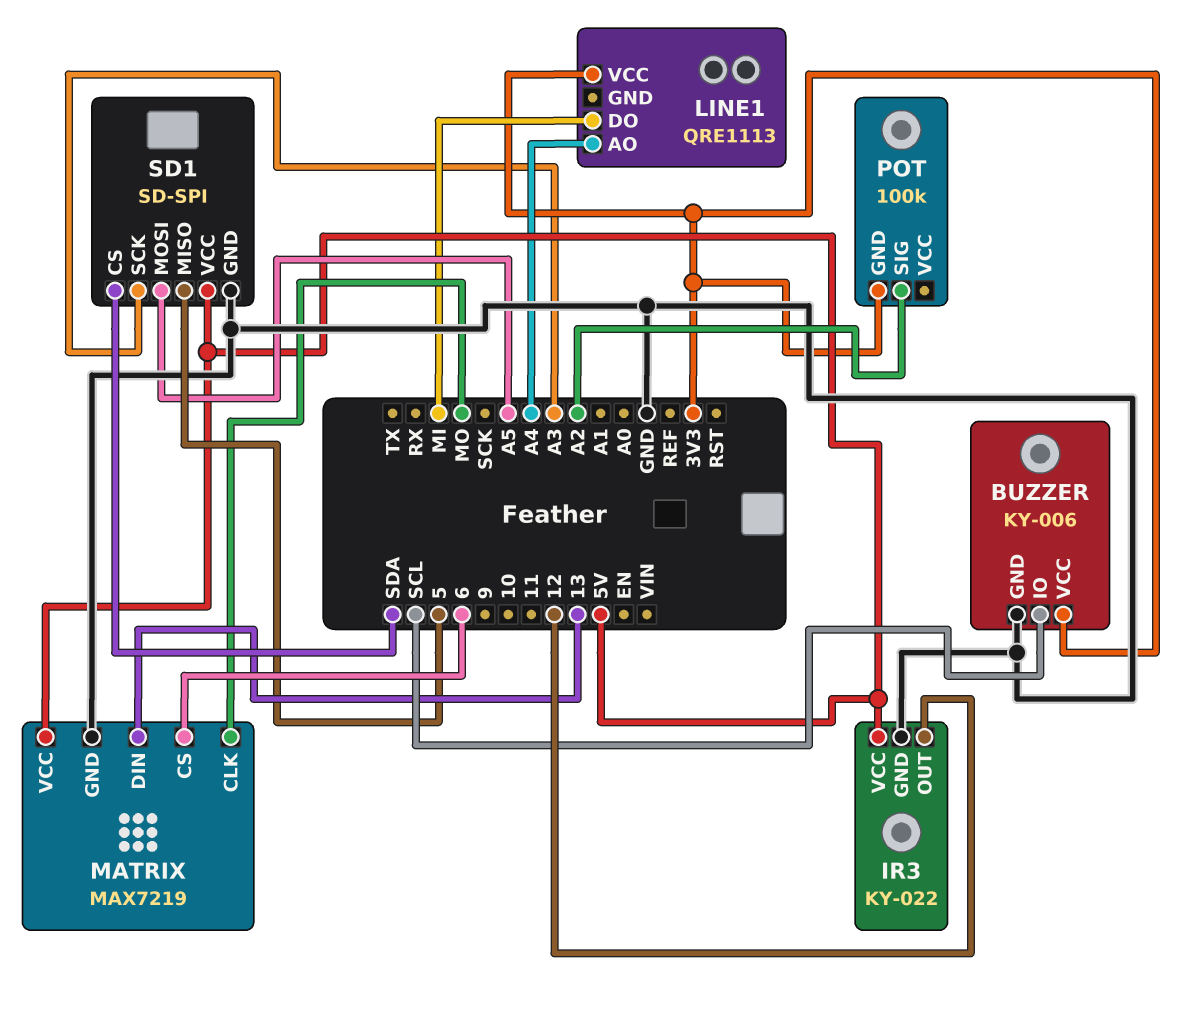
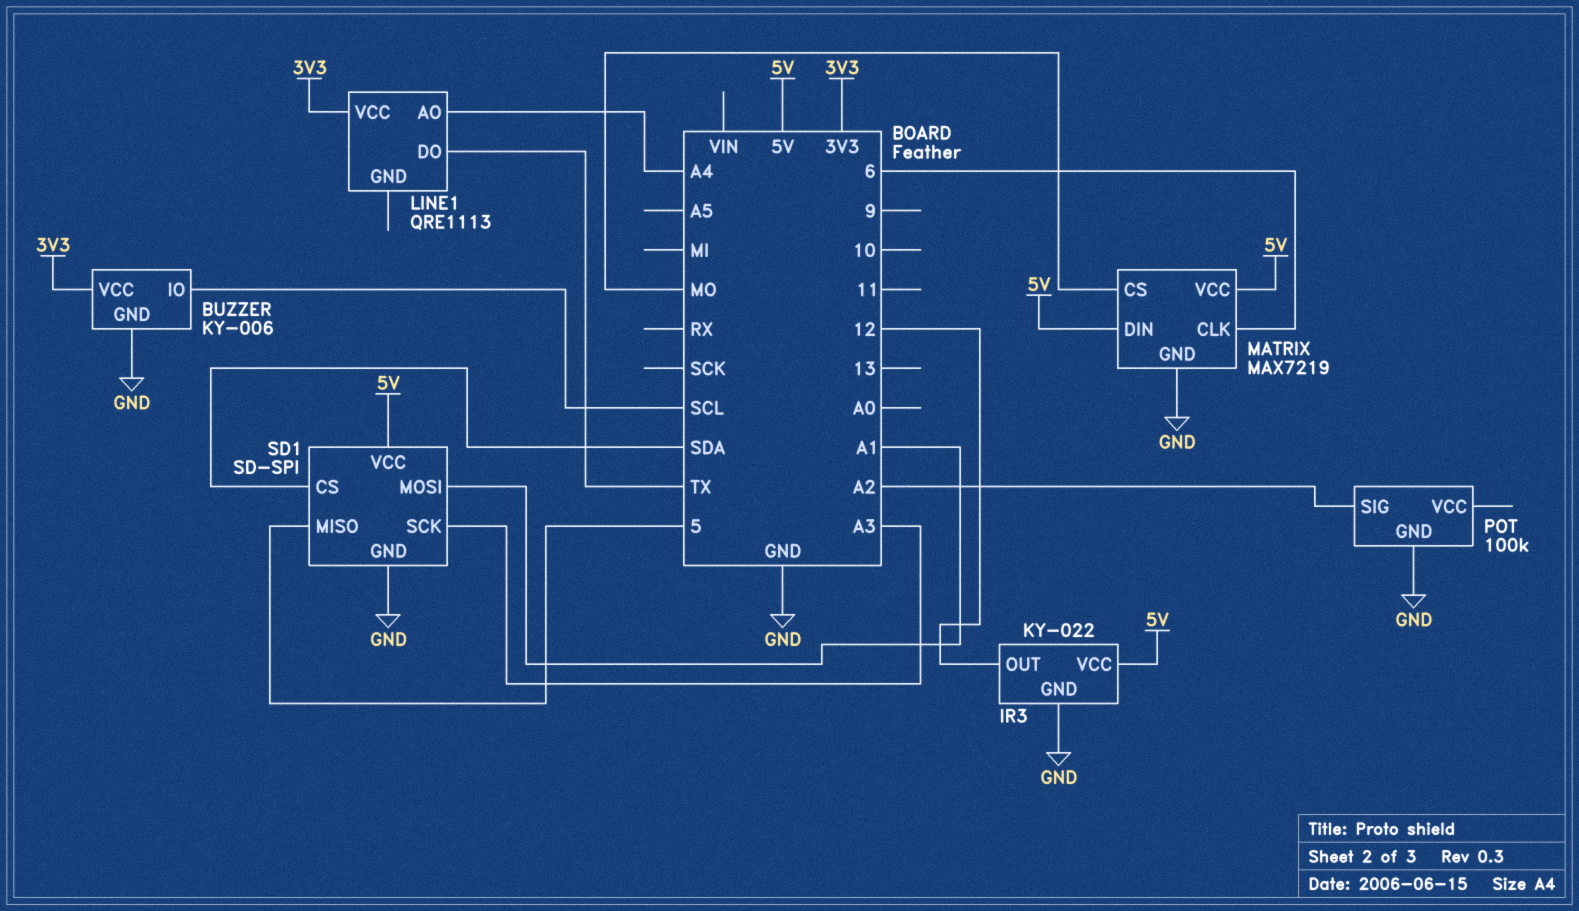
LINE1 pin DO: MI -> TX
MATRIX pin CLK: MO -> 6
MATRIX pin CS: 6 -> MO
MATRIX pin DIN: 13 -> 5V
POT pin GND: 3V3 -> GND
SD1 pin MOSI: A5 -> A1

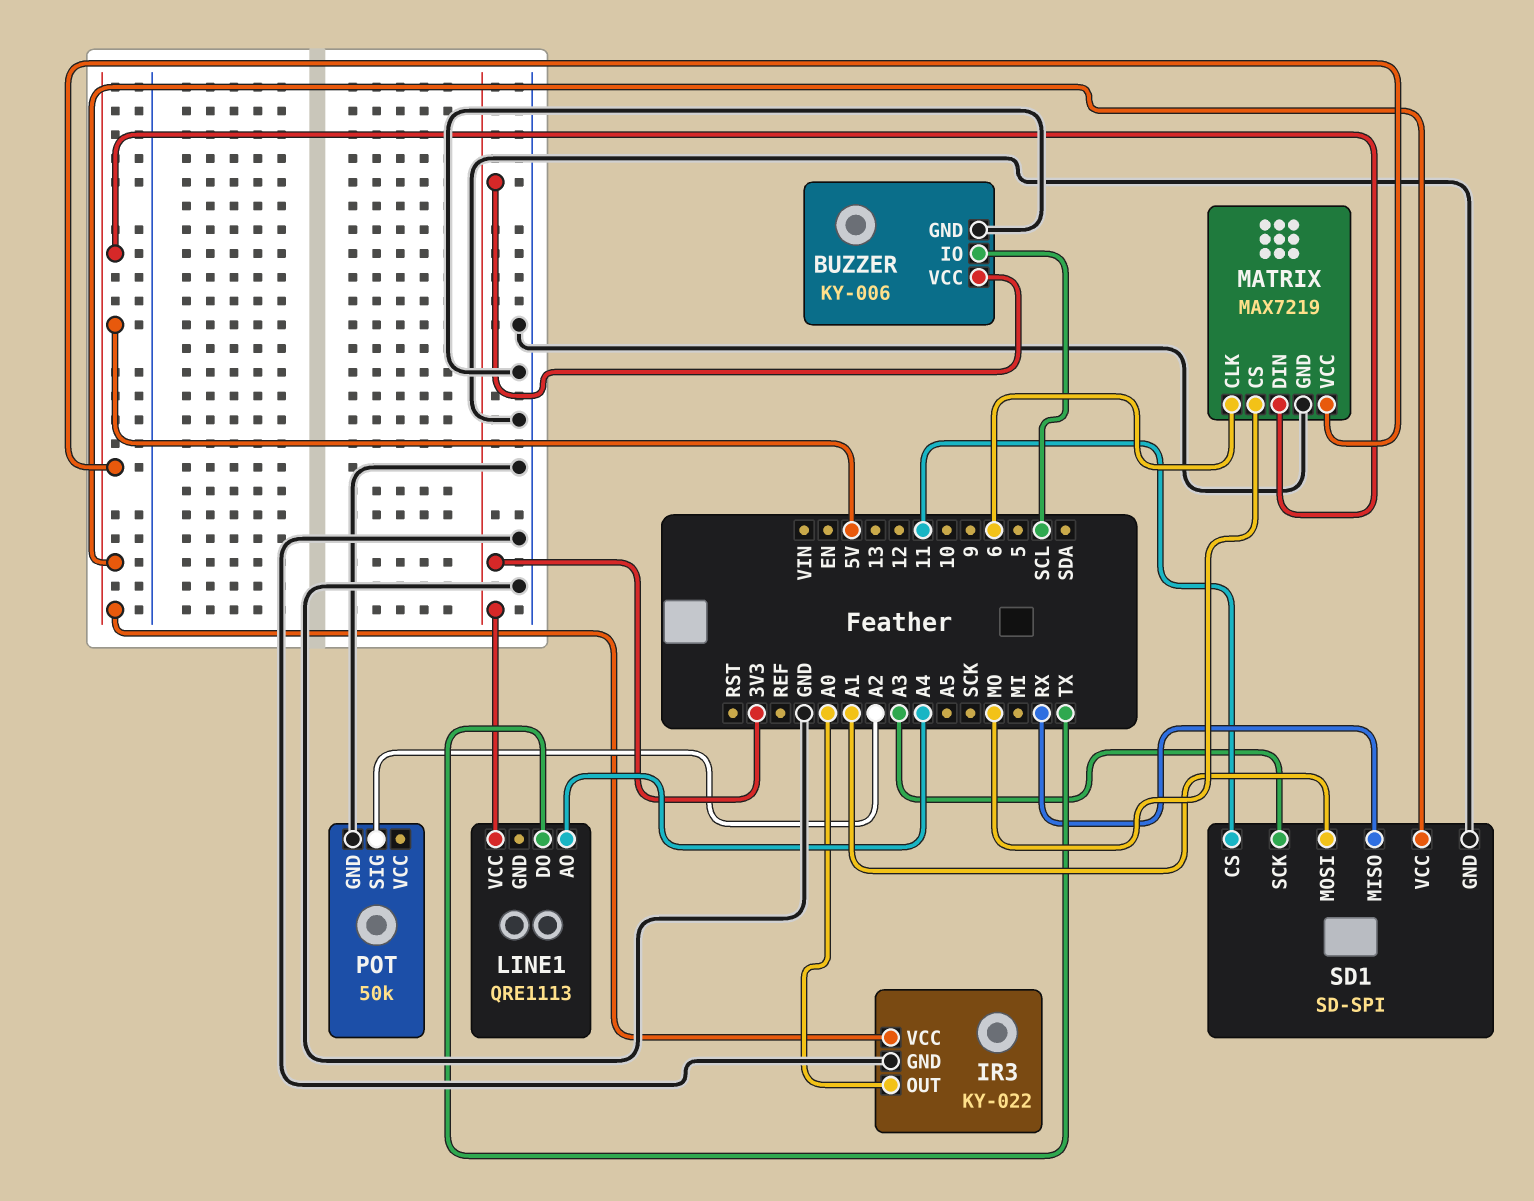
IR3 pin OUT: 12 -> A0
POT: 100k -> 50k
SD1 pin CS: SDA -> 11
SD1 pin MISO: 5 -> RX

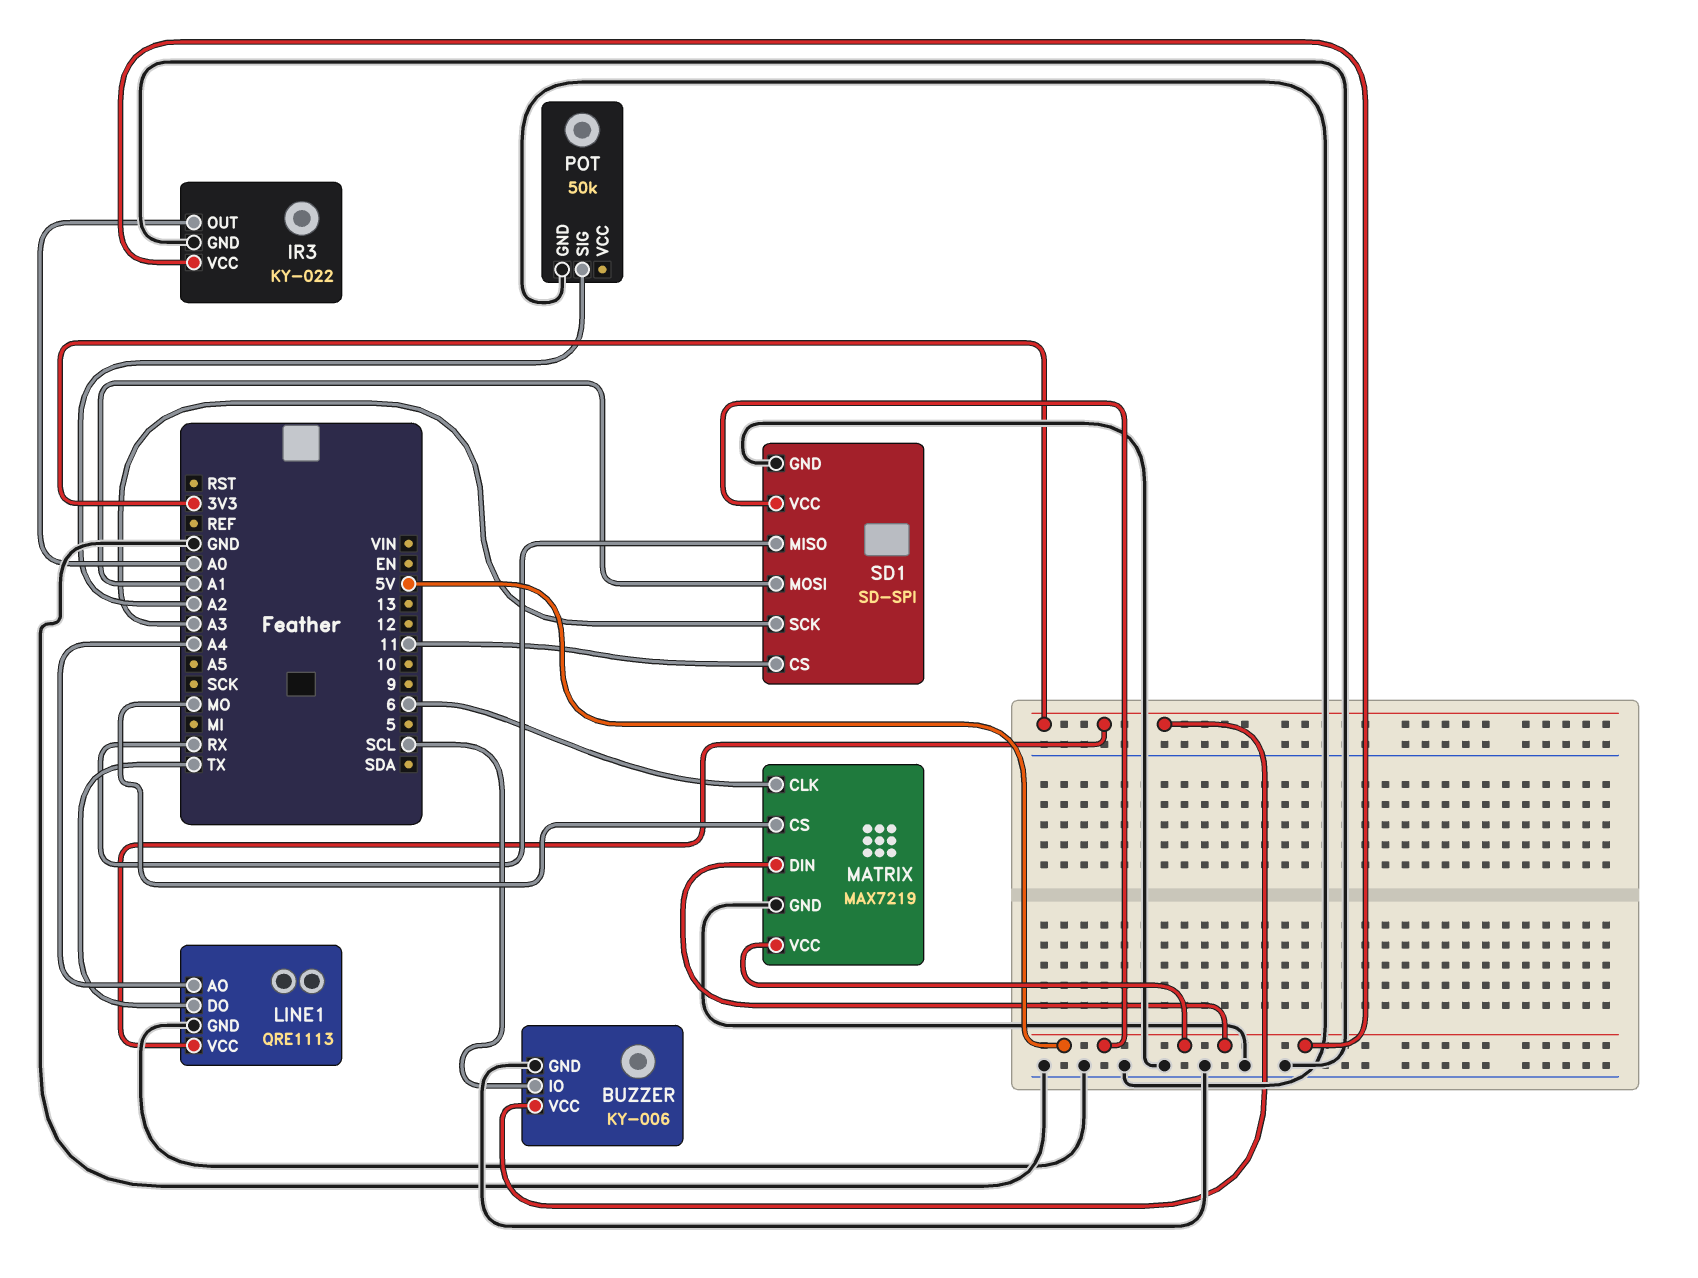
LINE1 pin GND: none -> GND

